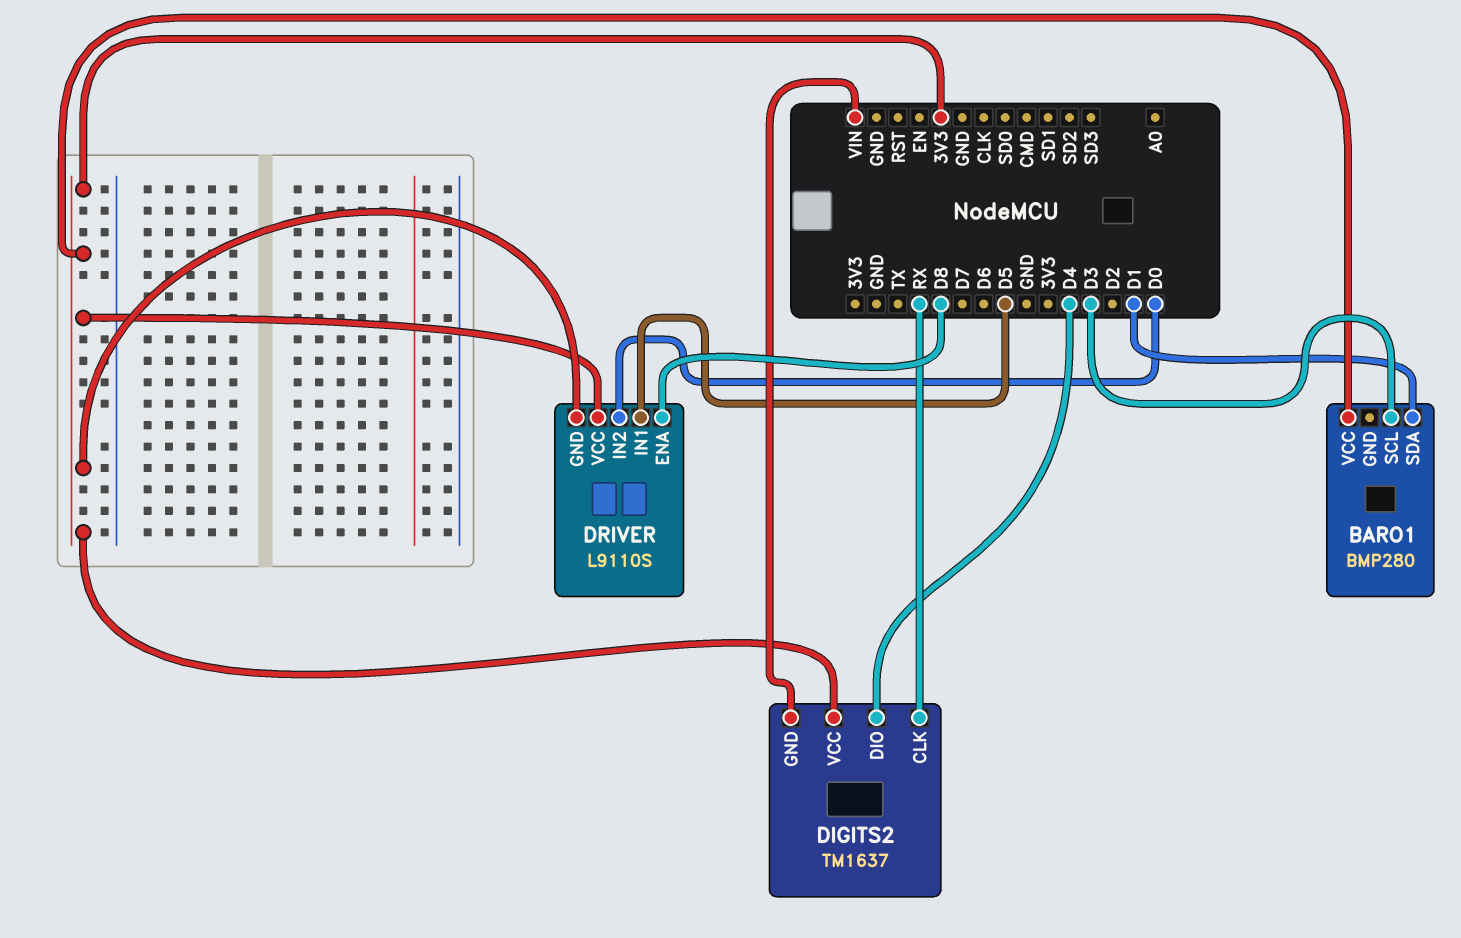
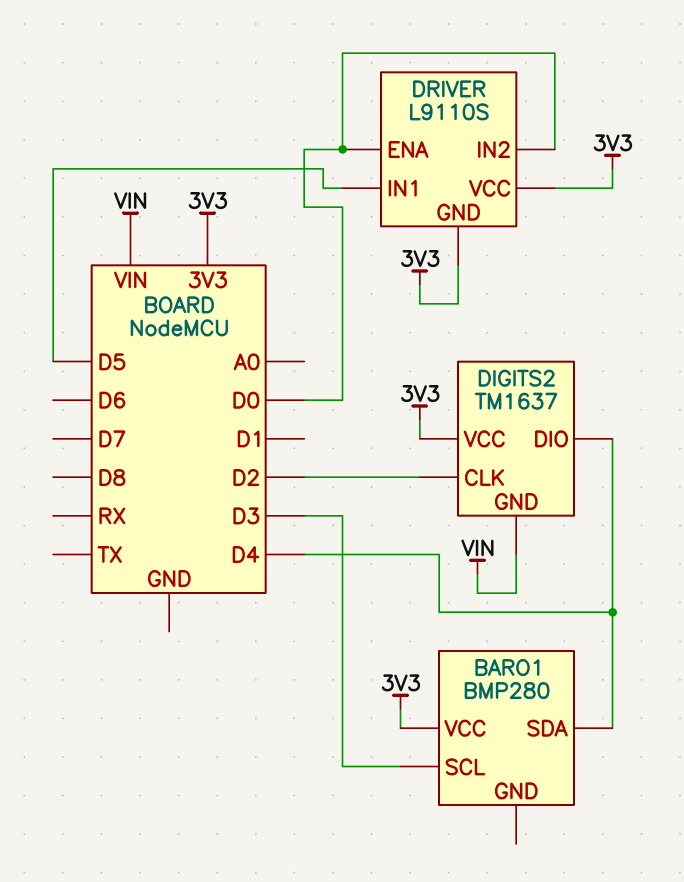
BARO1 pin SDA: D1 -> D4
DIGITS2 pin CLK: RX -> D2
DRIVER pin ENA: D8 -> D0

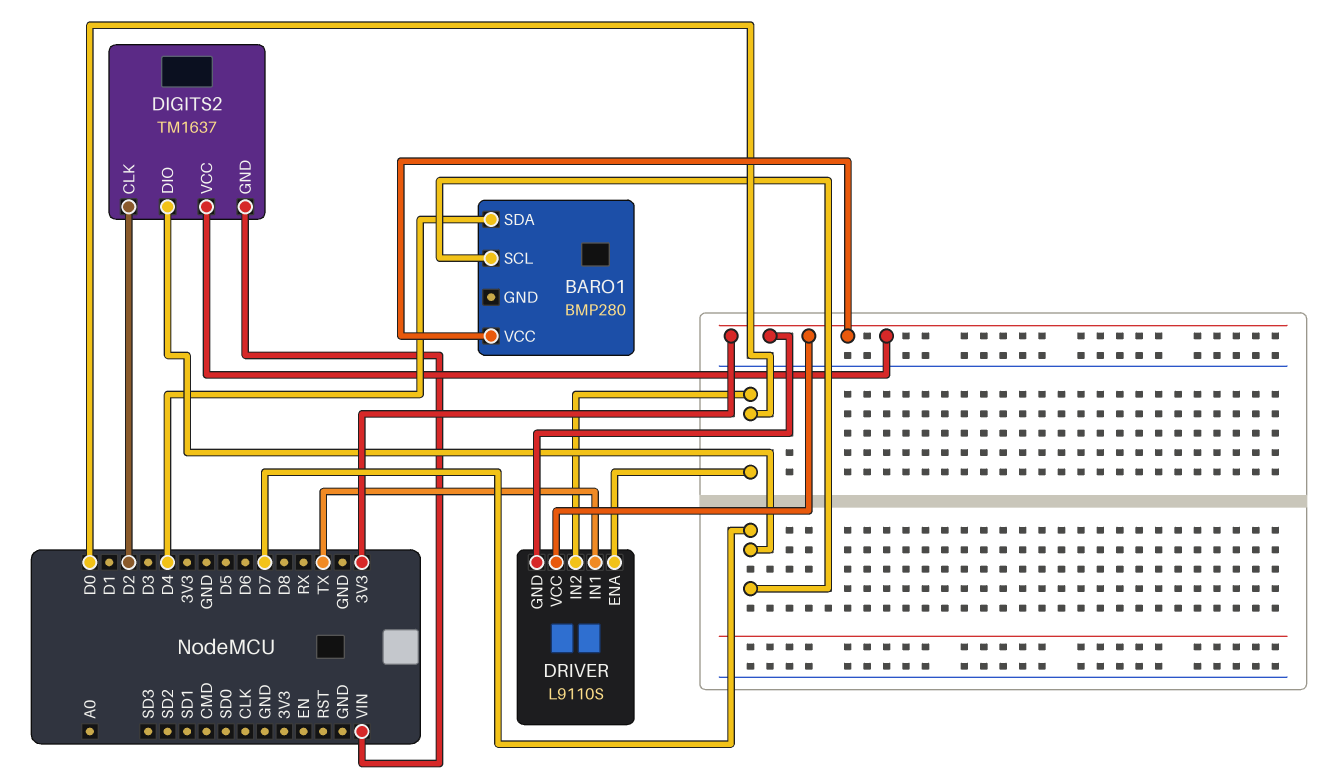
BARO1 pin SCL: D3 -> D7
DIGITS2 pin DIO: D4 -> D7
DRIVER pin IN1: D5 -> TX

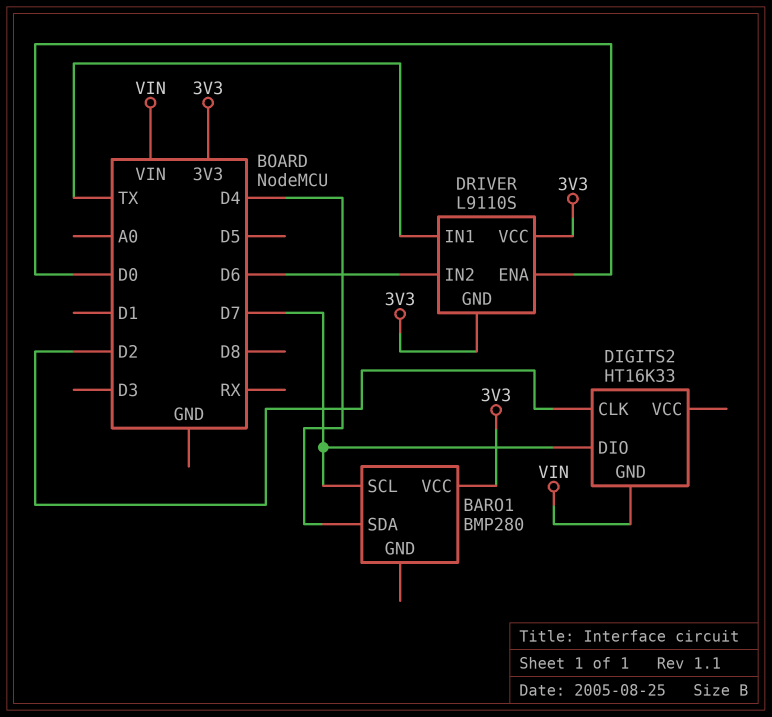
DIGITS2: TM1637 -> HT16K33
DIGITS2 pin VCC: 3V3 -> none
DRIVER pin IN2: D0 -> D6

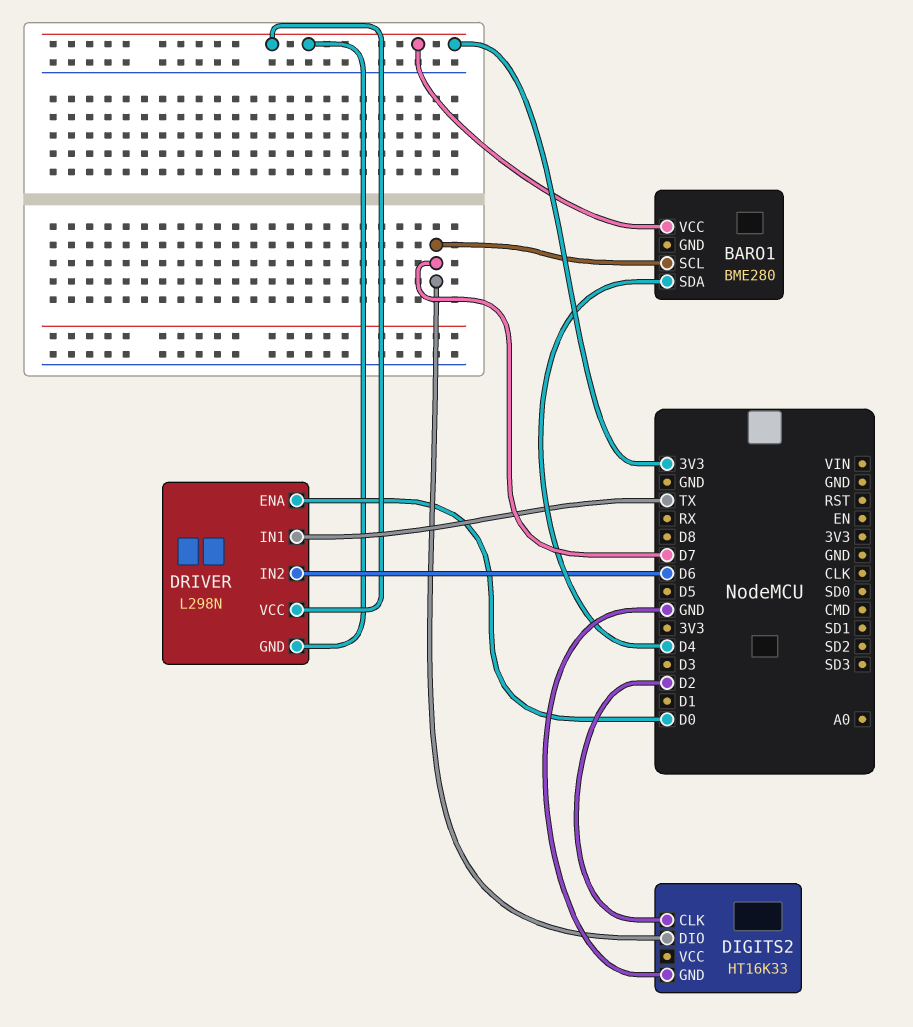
BARO1: BMP280 -> BME280
DIGITS2 pin GND: VIN -> GND
DRIVER: L9110S -> L298N

